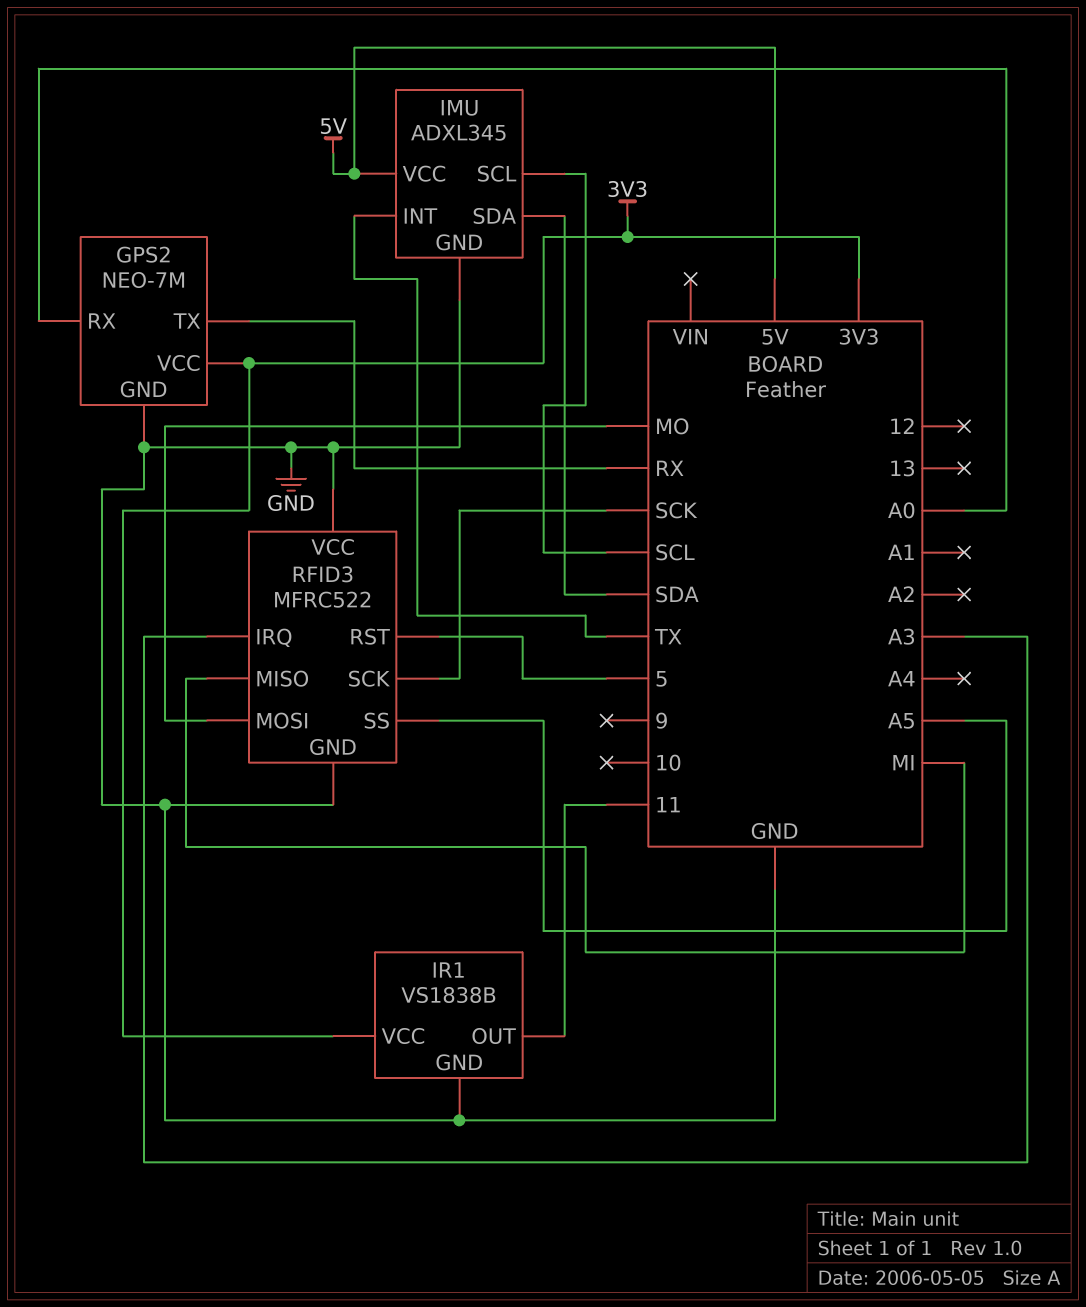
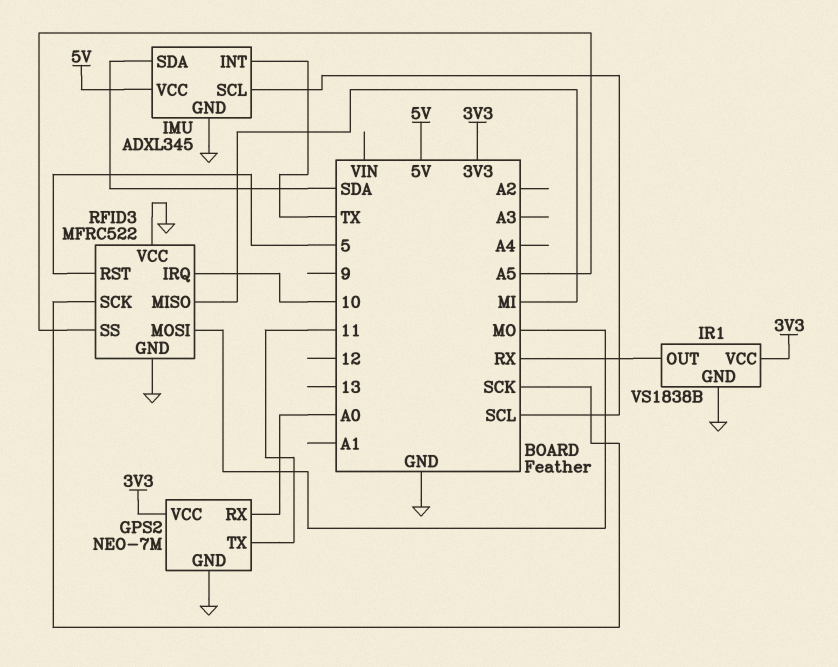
GPS2 pin TX: RX -> 11
IR1 pin OUT: 11 -> RX
RFID3 pin IRQ: A3 -> 10

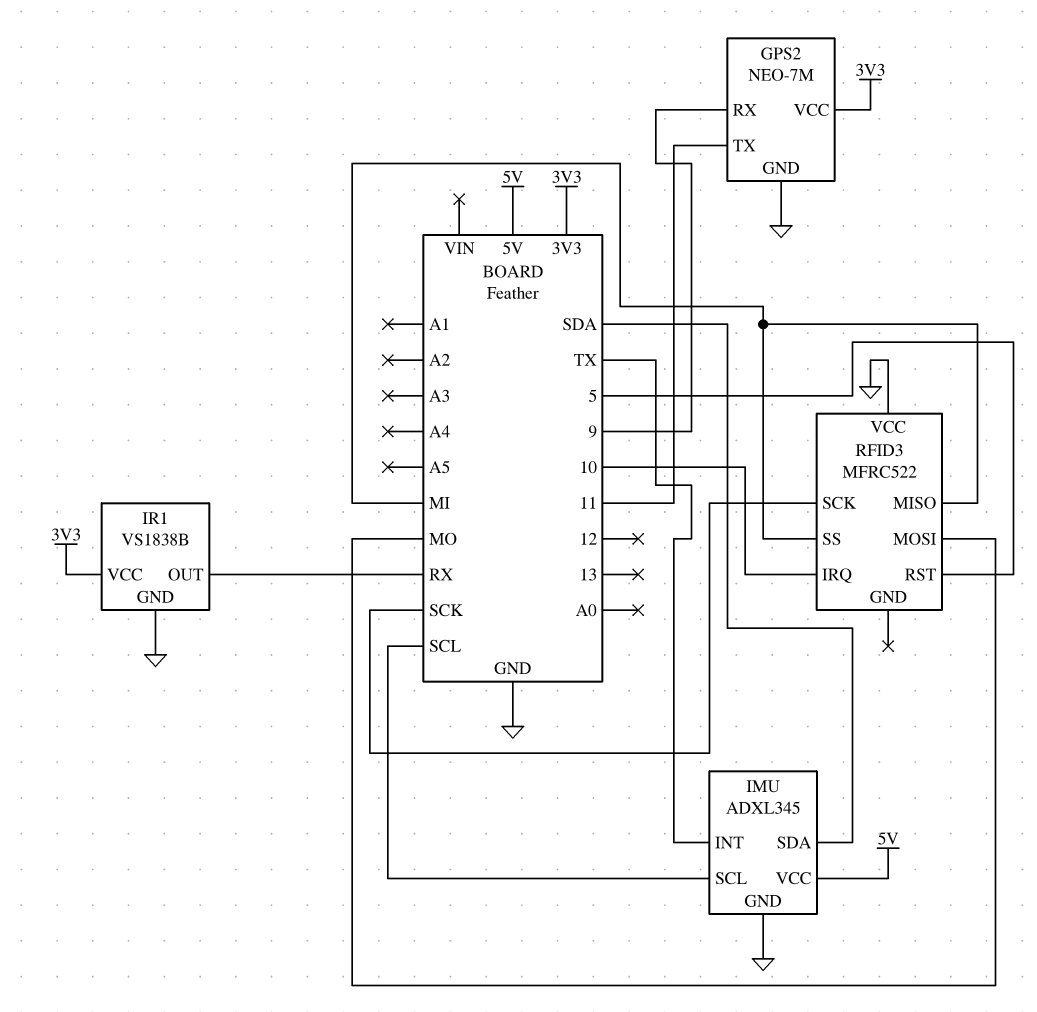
GPS2 pin RX: A0 -> 9
RFID3 pin GND: GND -> none
RFID3 pin SS: A5 -> MI

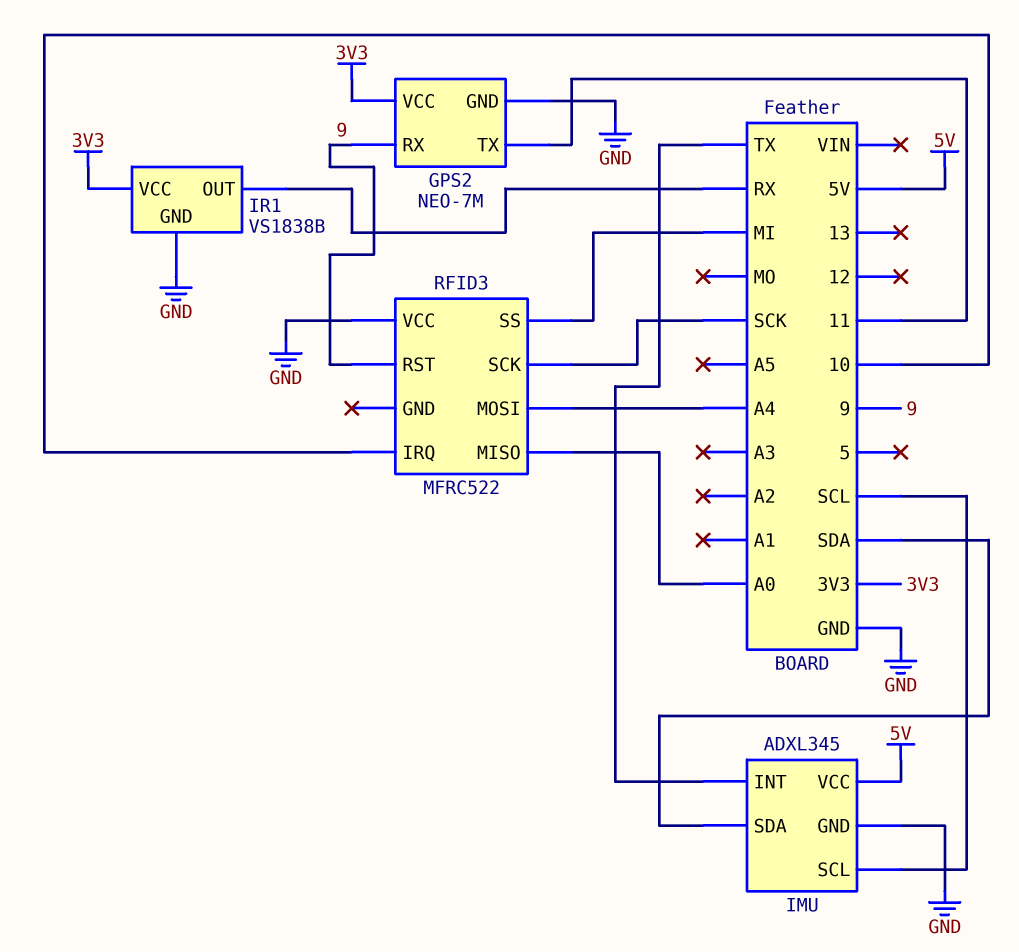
RFID3 pin MISO: MI -> A0
RFID3 pin MOSI: MO -> A4
RFID3 pin RST: 5 -> 9

